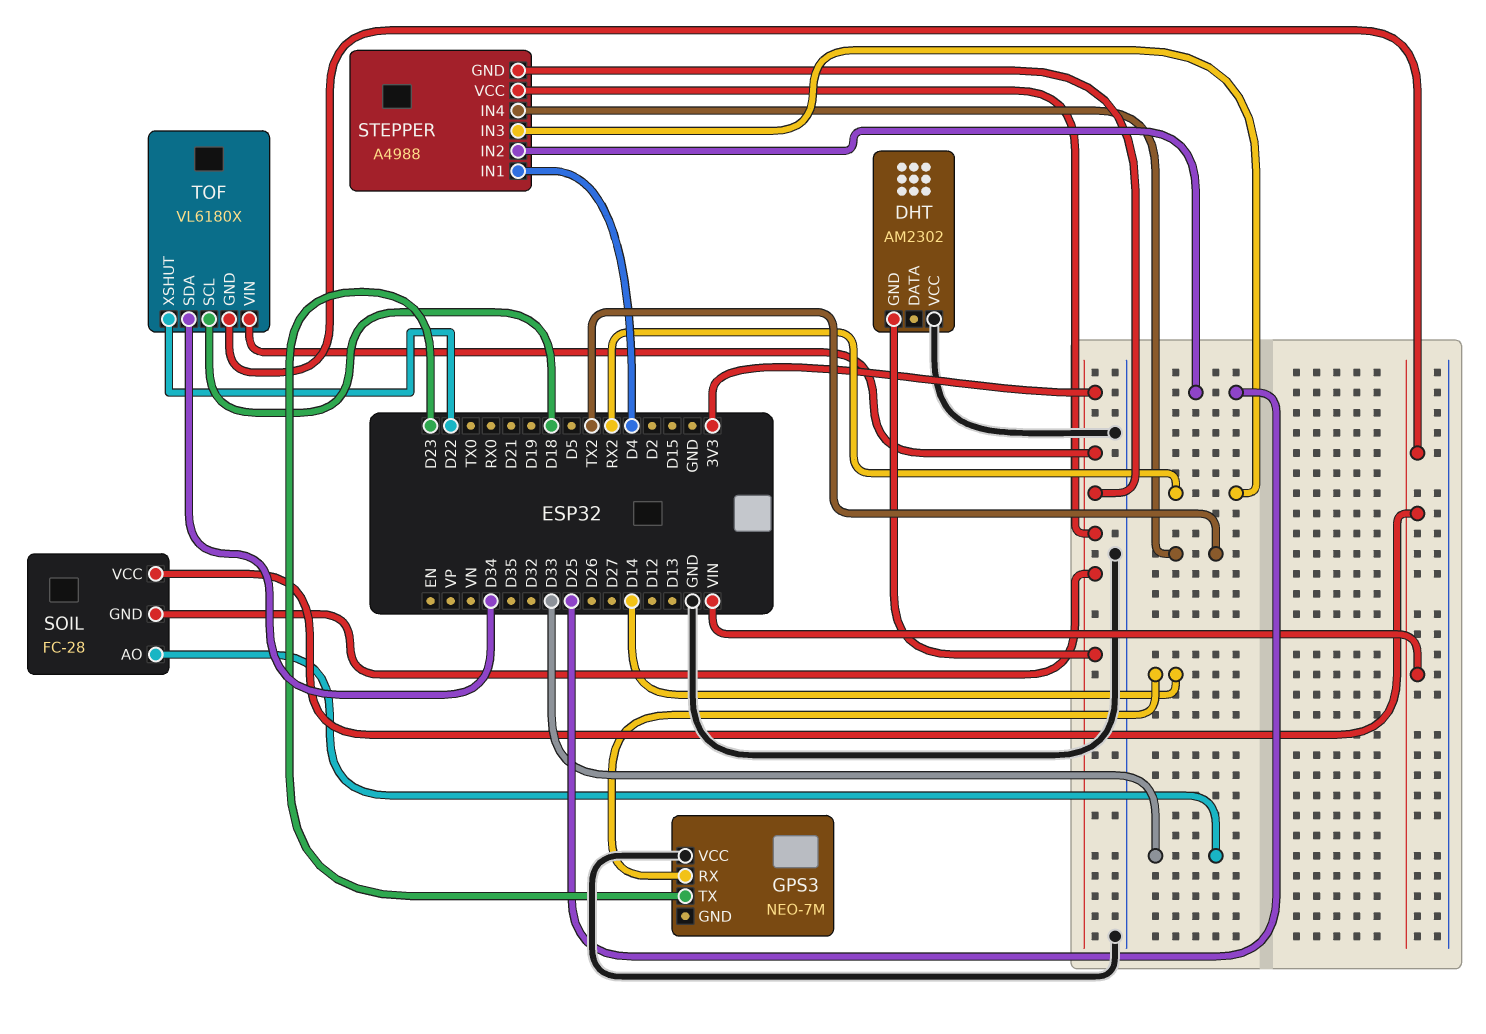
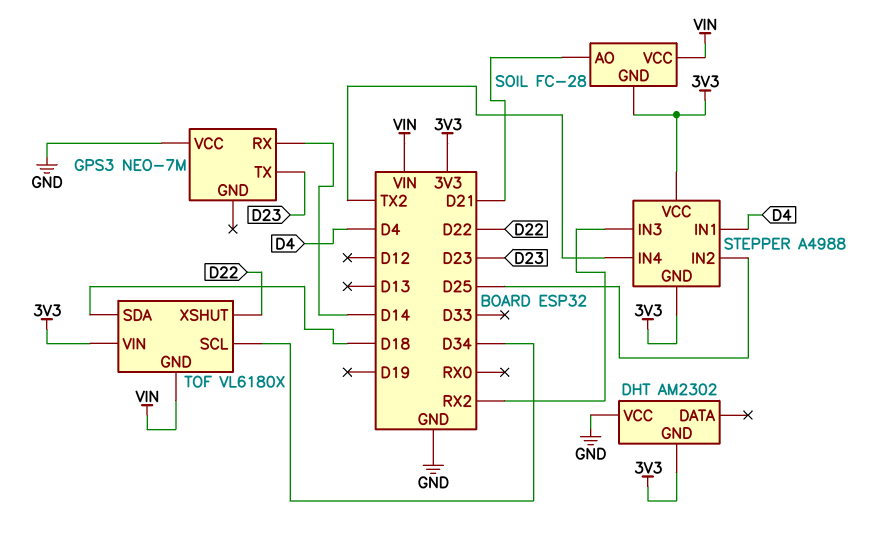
SOIL pin AO: D33 -> D21
TOF pin SCL: D18 -> D34
TOF pin SDA: D34 -> D18

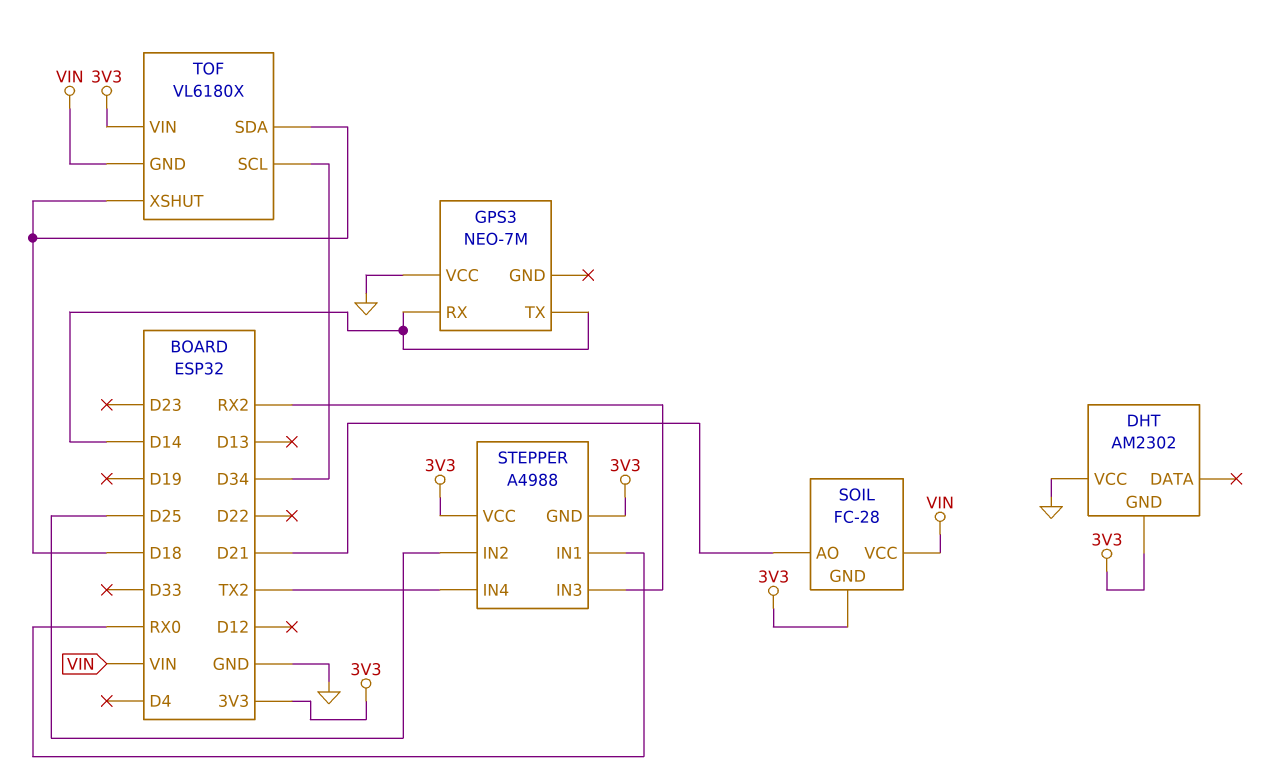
GPS3 pin TX: D23 -> D14
STEPPER pin IN1: D4 -> RX0
TOF pin XSHUT: D22 -> D18

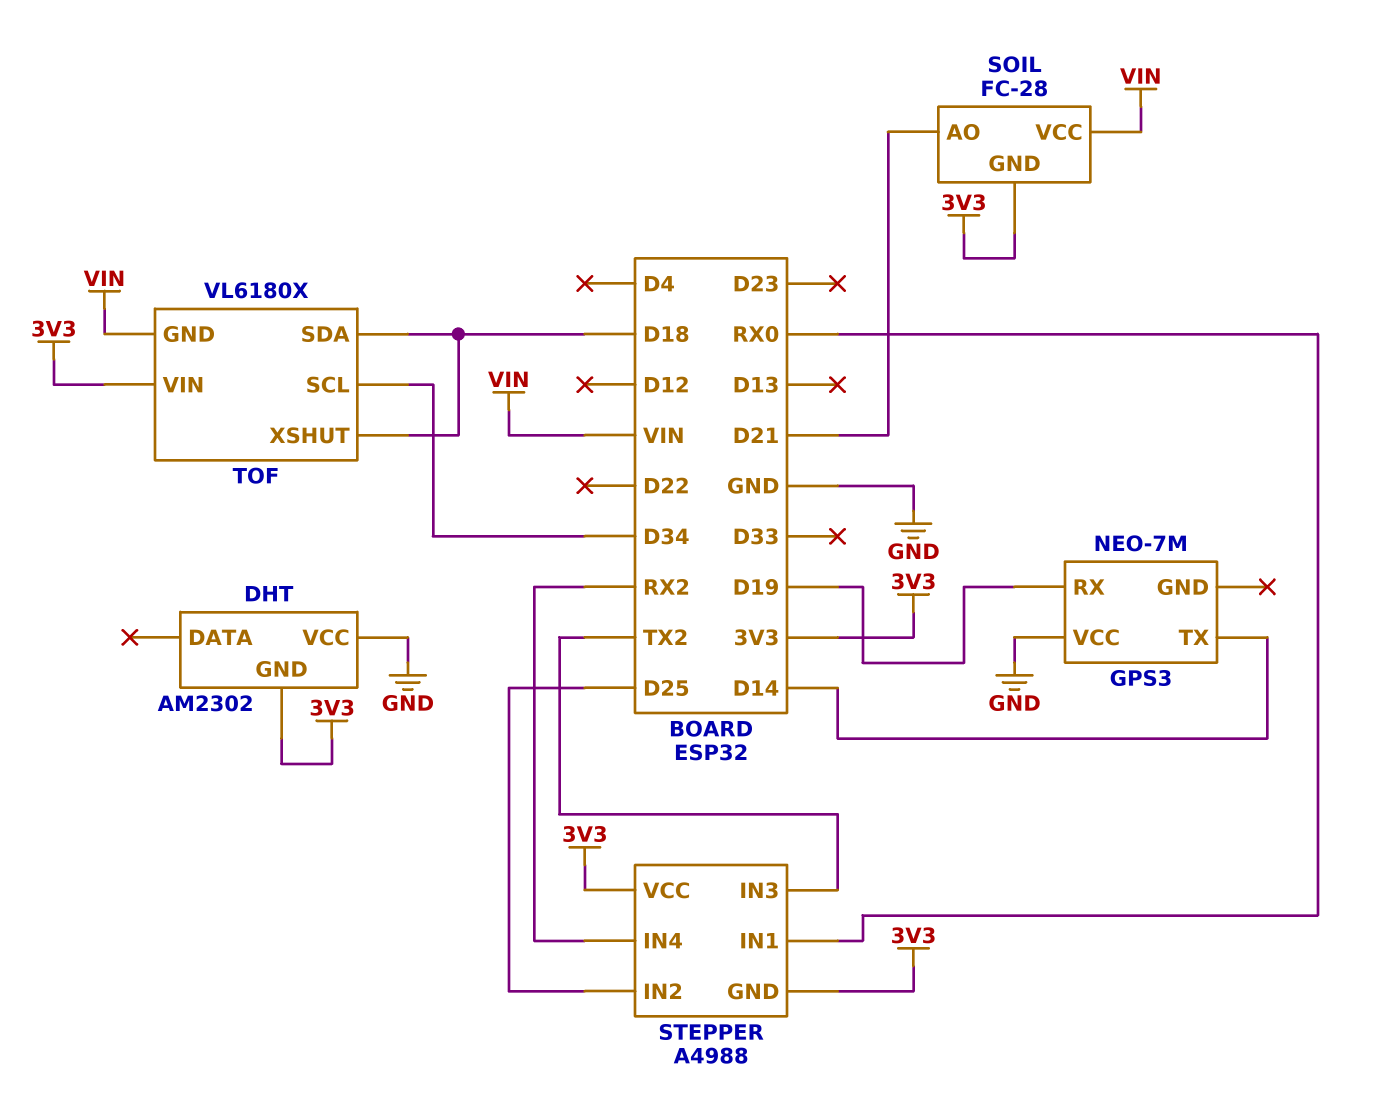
GPS3 pin RX: D14 -> D19
STEPPER pin IN3: RX2 -> TX2
STEPPER pin IN4: TX2 -> RX2

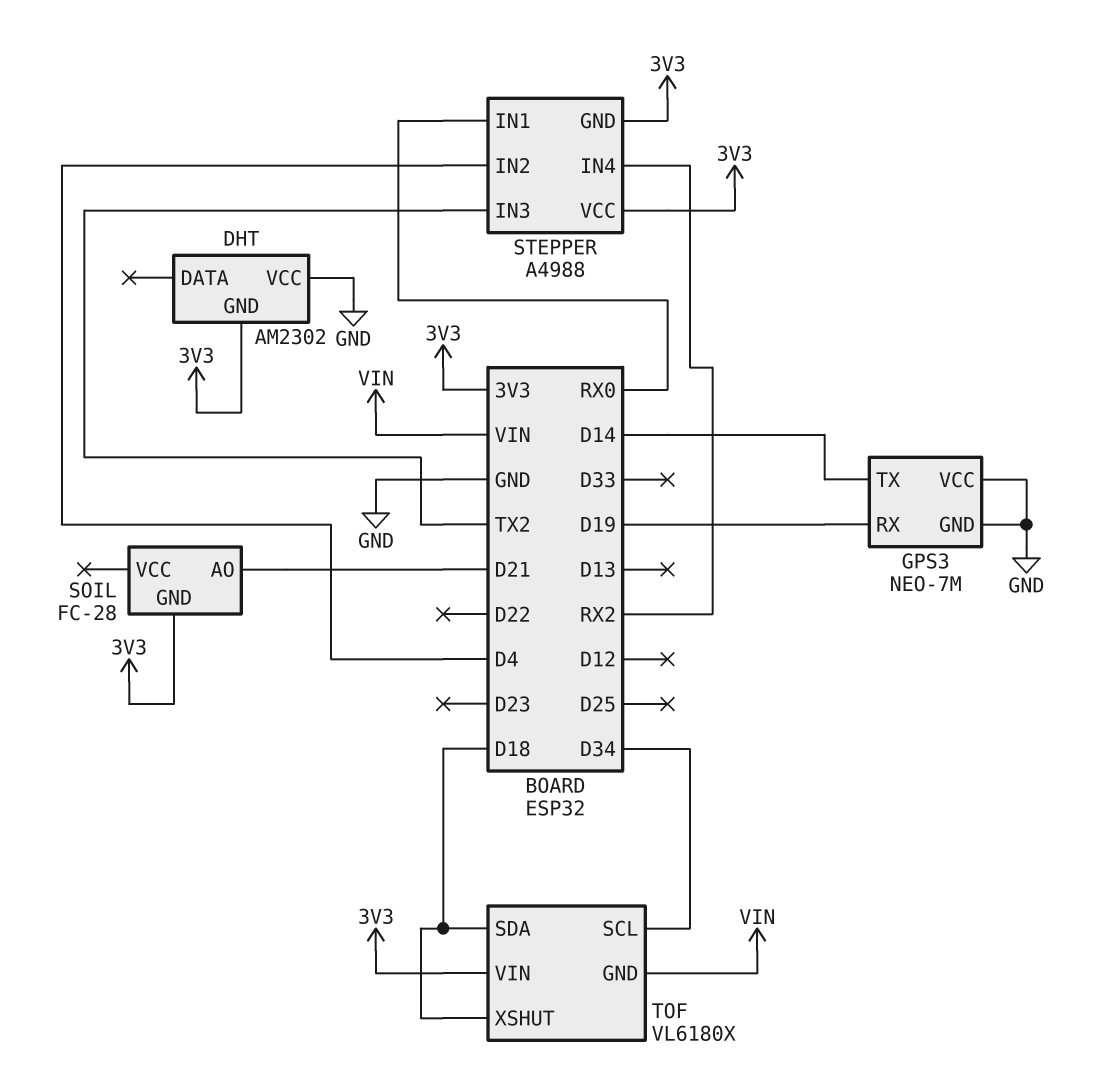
GPS3 pin GND: none -> GND
SOIL pin VCC: VIN -> none
STEPPER pin IN2: D25 -> D4

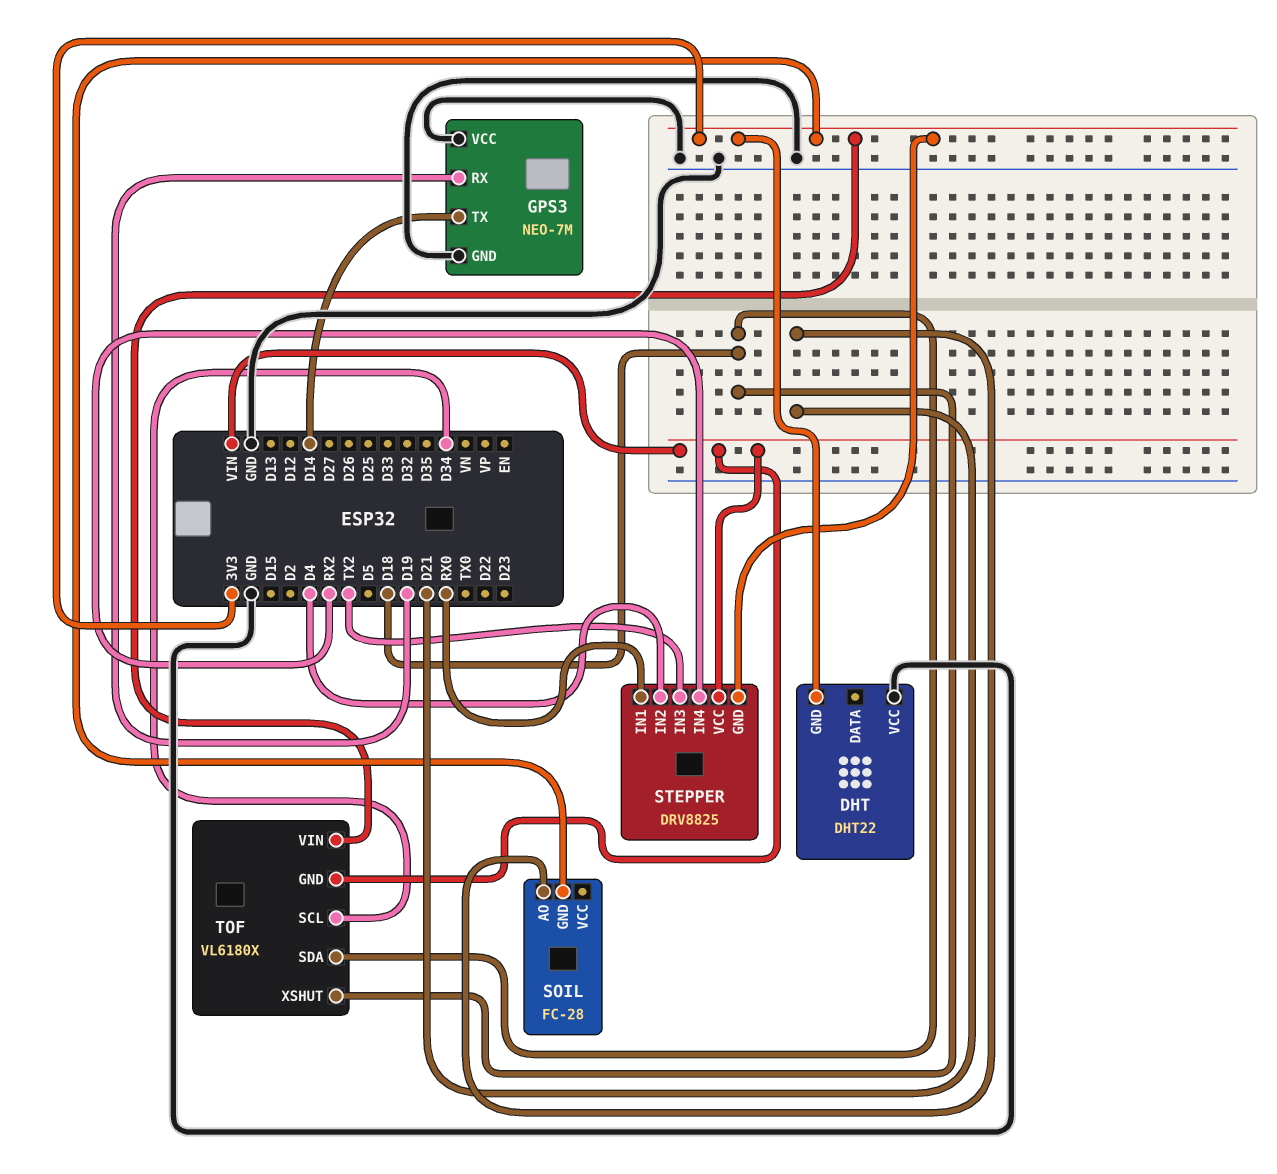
DHT: AM2302 -> DHT22
STEPPER: A4988 -> DRV8825
STEPPER pin VCC: 3V3 -> VIN

